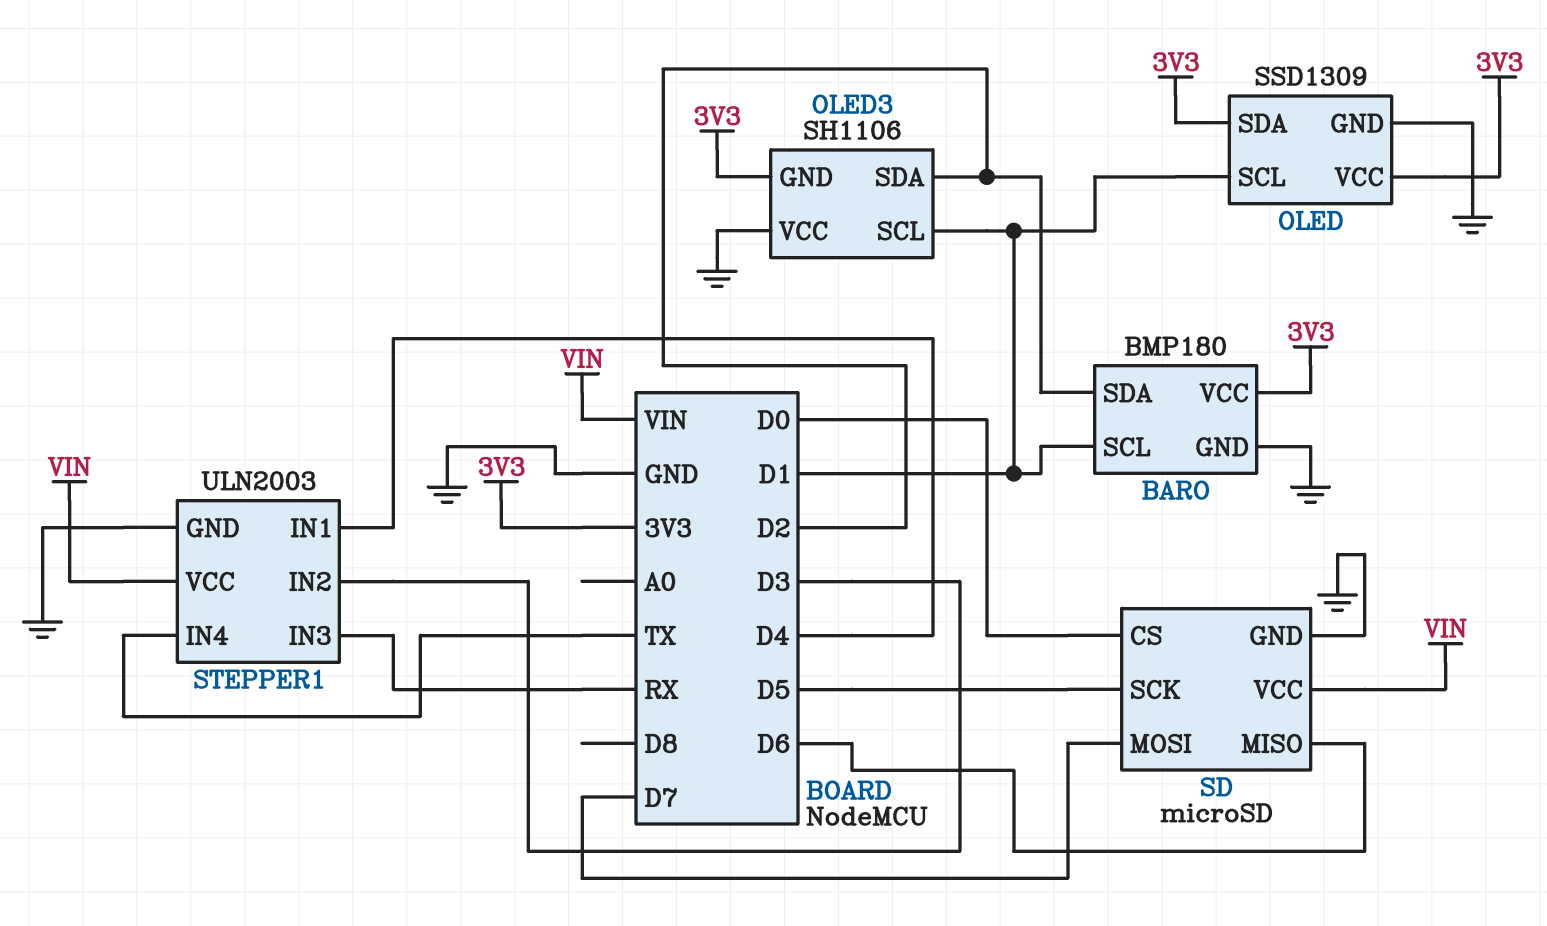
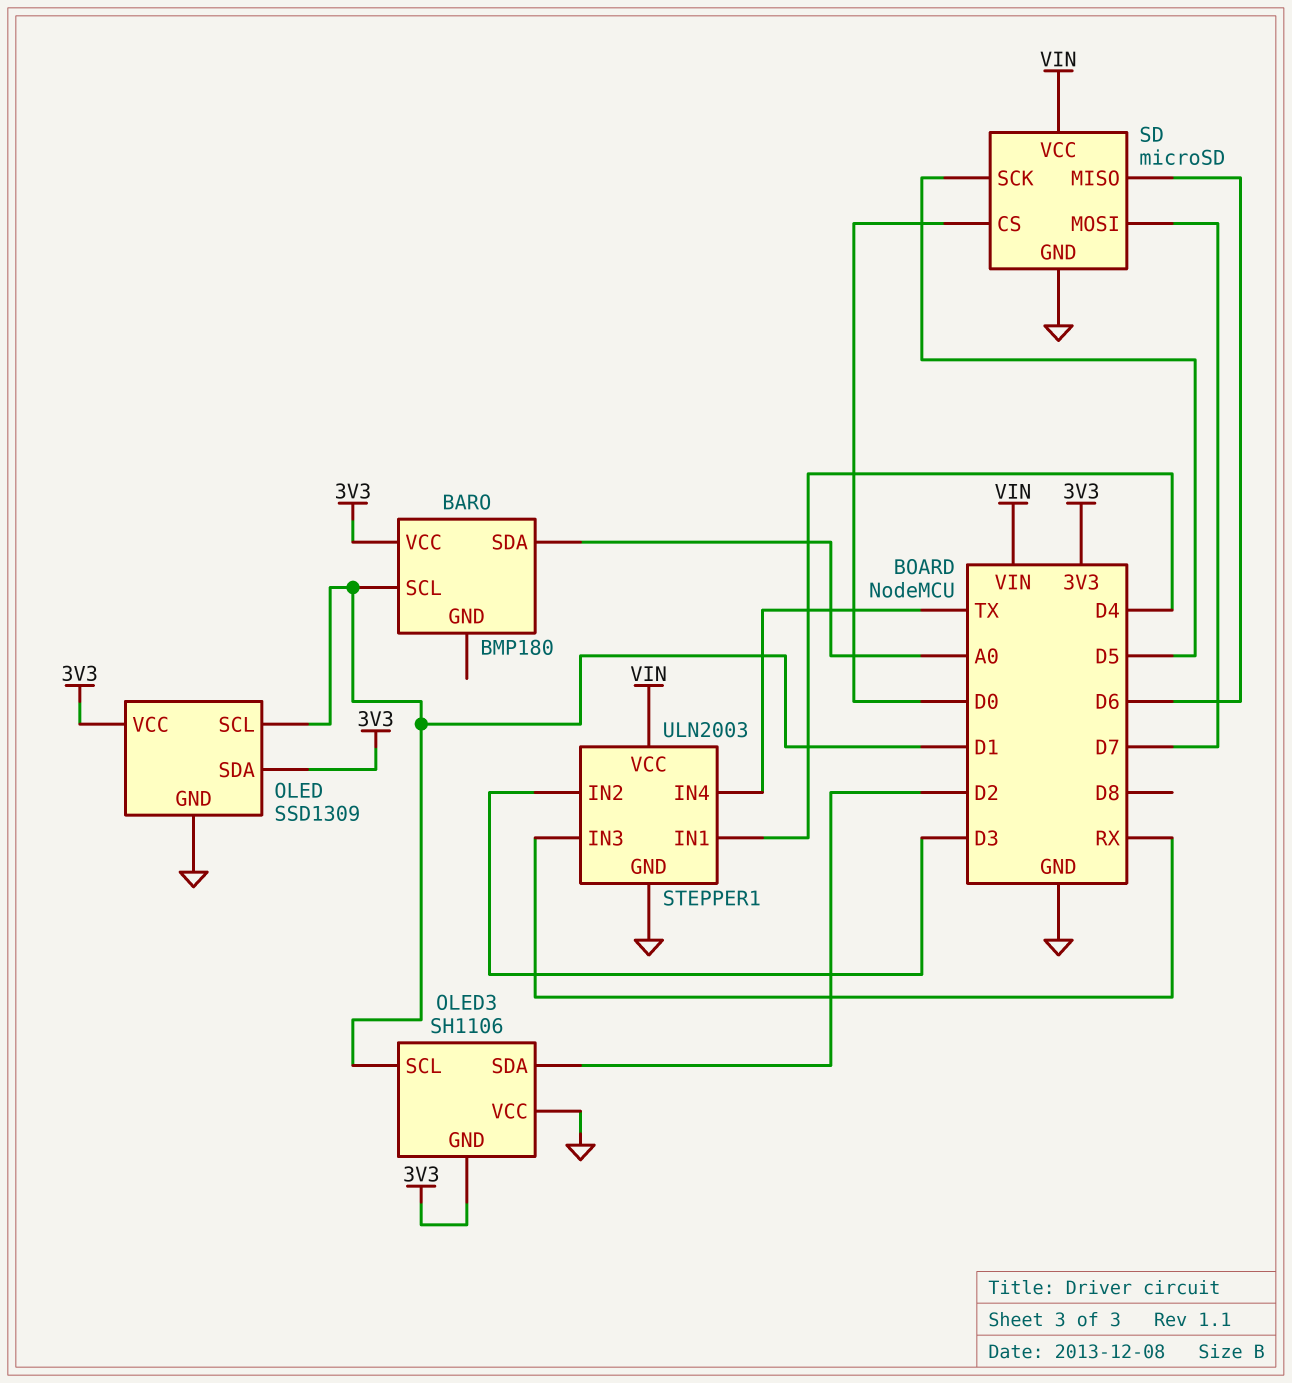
BARO pin GND: GND -> none
BARO pin SDA: D2 -> A0

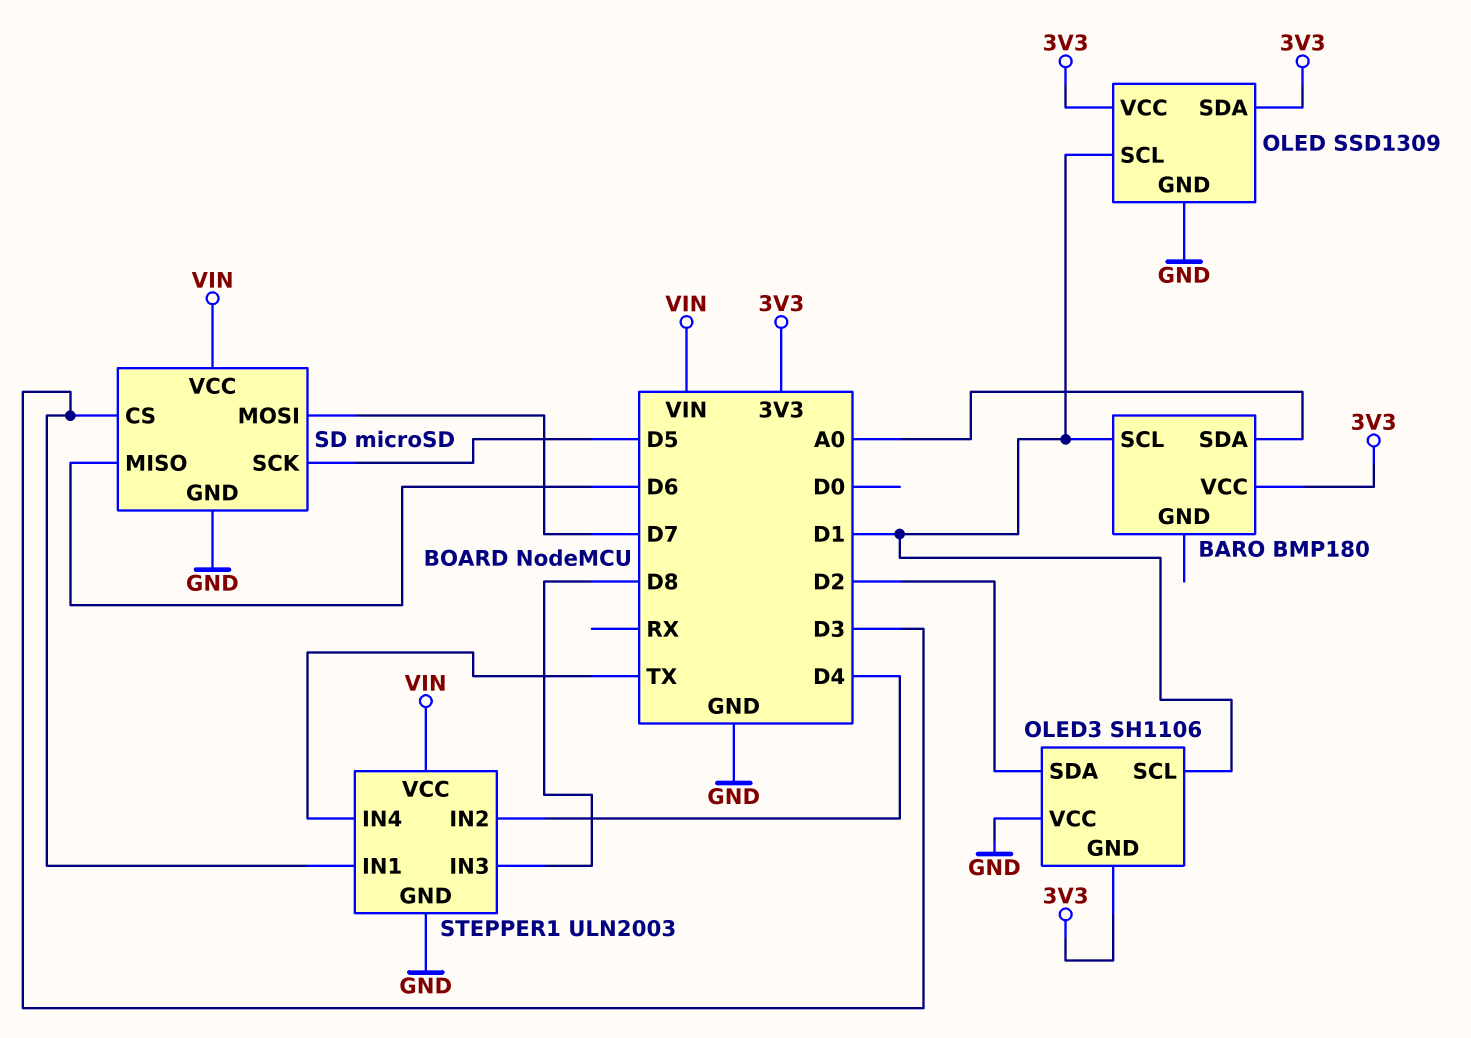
SD pin CS: D0 -> D3
STEPPER1 pin IN1: D4 -> D3
STEPPER1 pin IN2: D3 -> D4
STEPPER1 pin IN3: RX -> D8

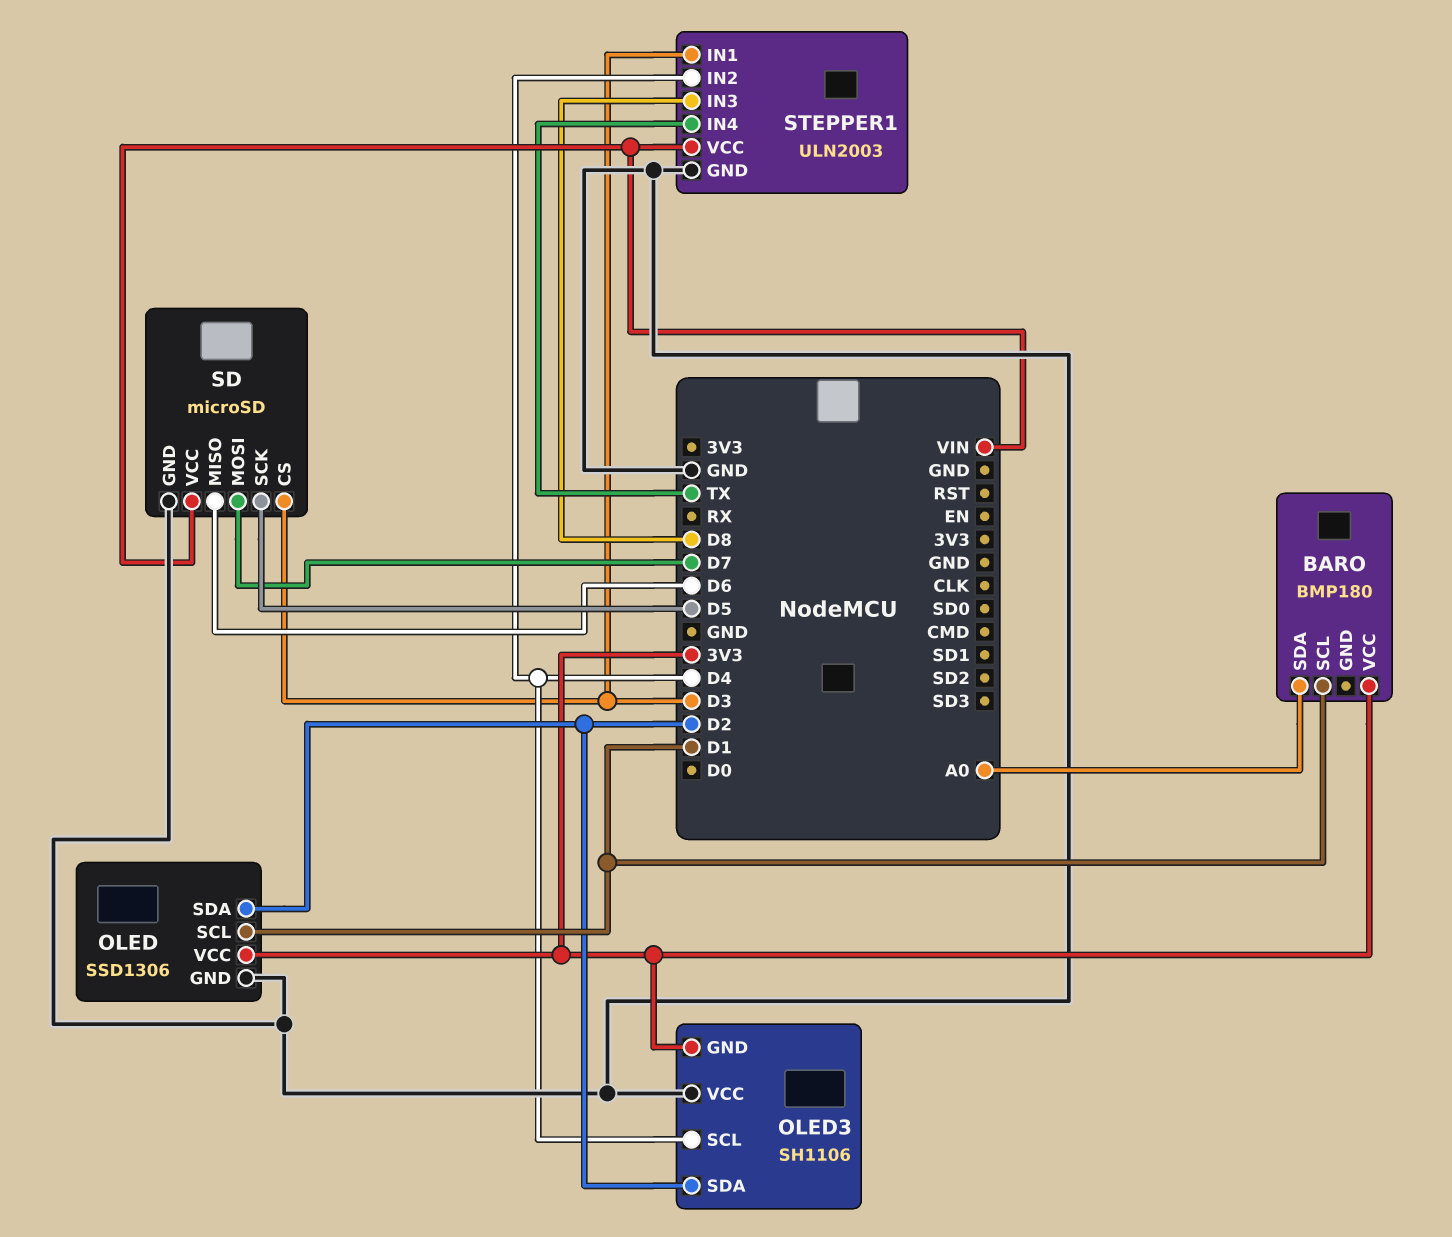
OLED: SSD1309 -> SSD1306
OLED pin SDA: 3V3 -> D2
OLED3 pin SCL: D1 -> D4

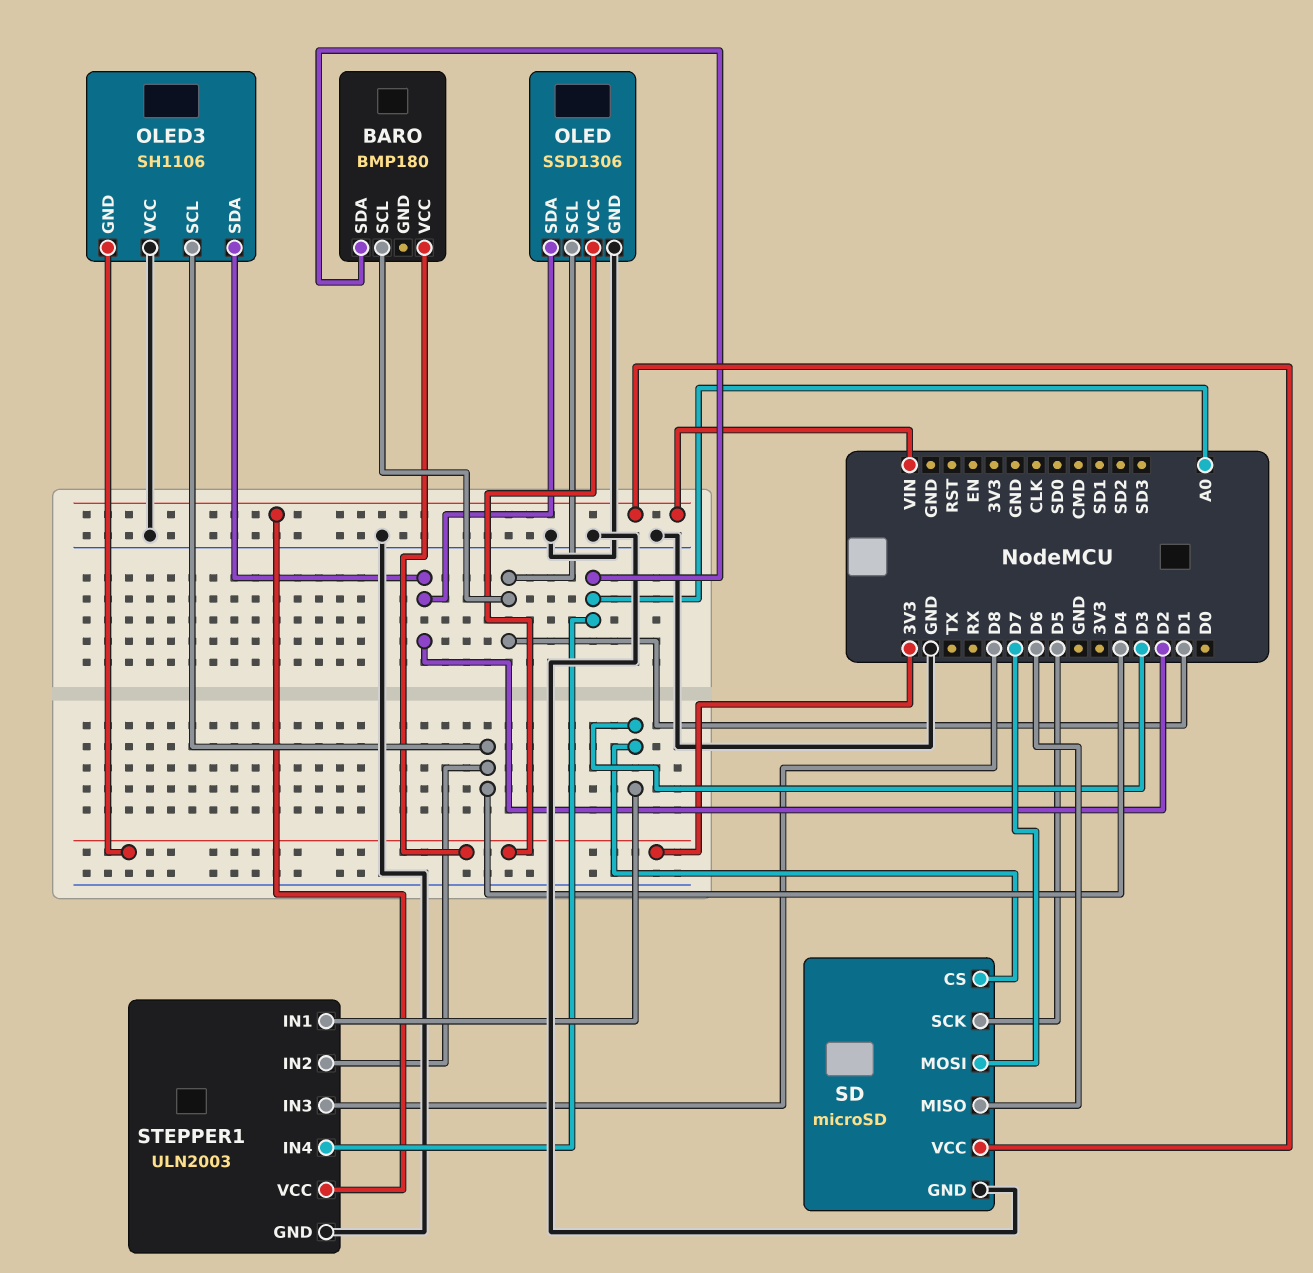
STEPPER1 pin IN4: TX -> A0

